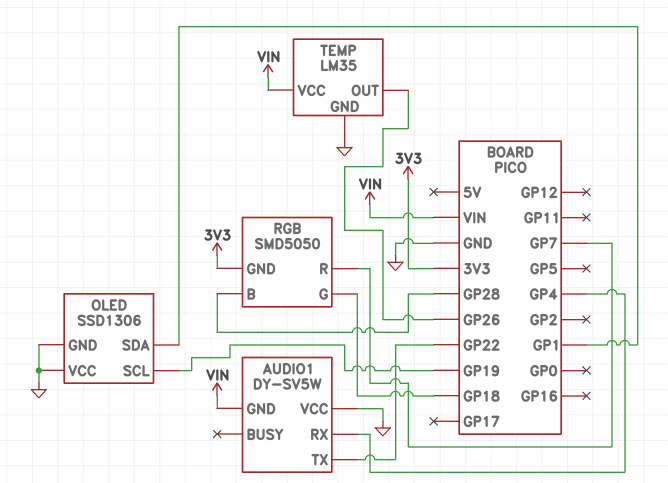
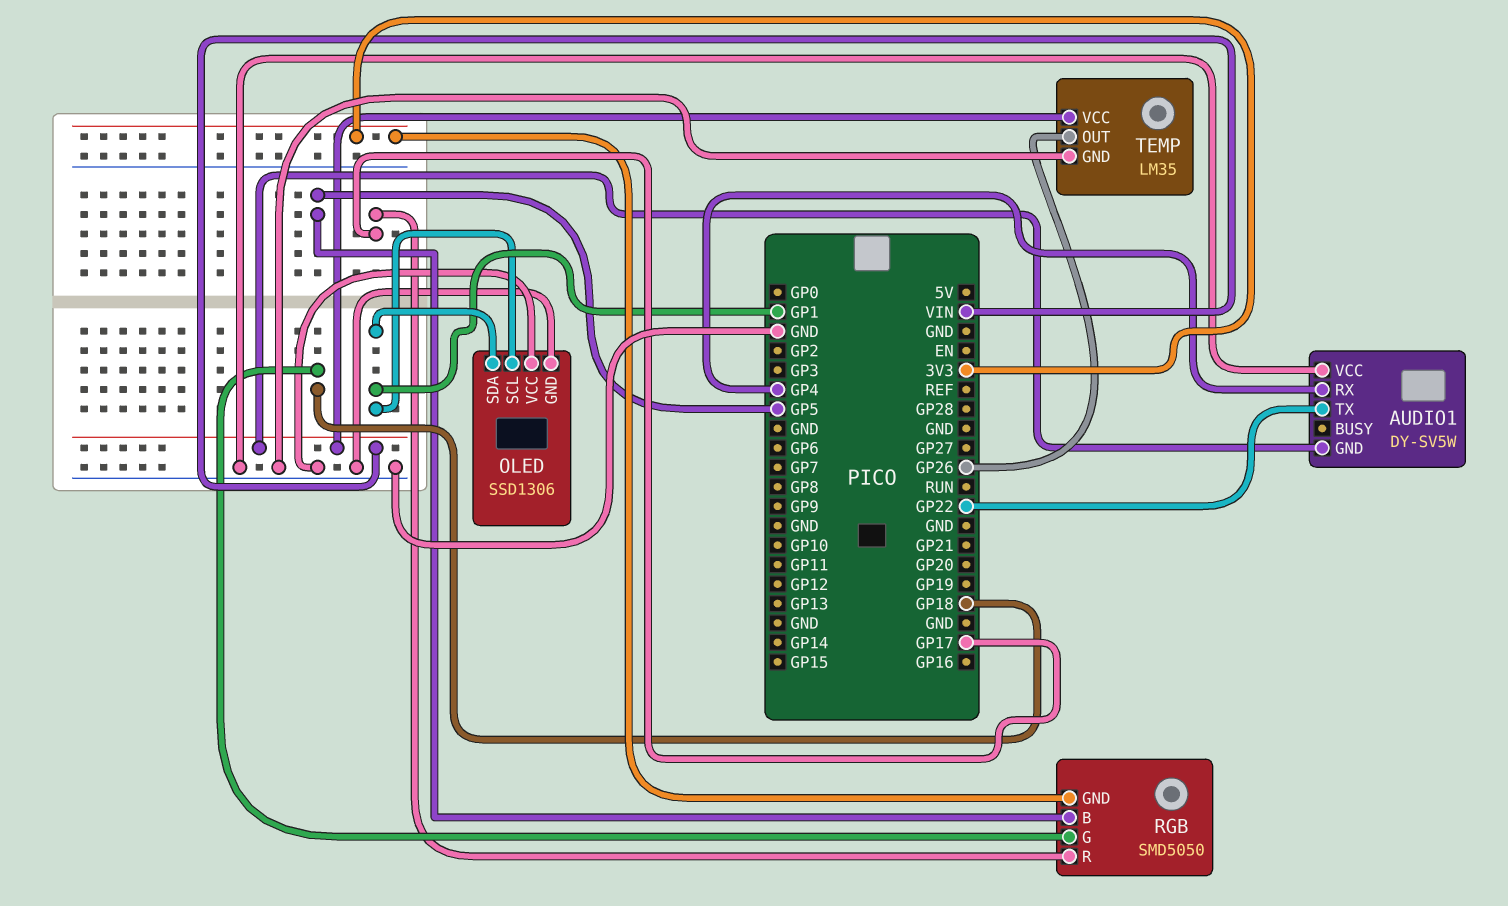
OLED pin SCL: GP19 -> GP1
RGB pin B: GP28 -> GP5
RGB pin R: GP7 -> GP17

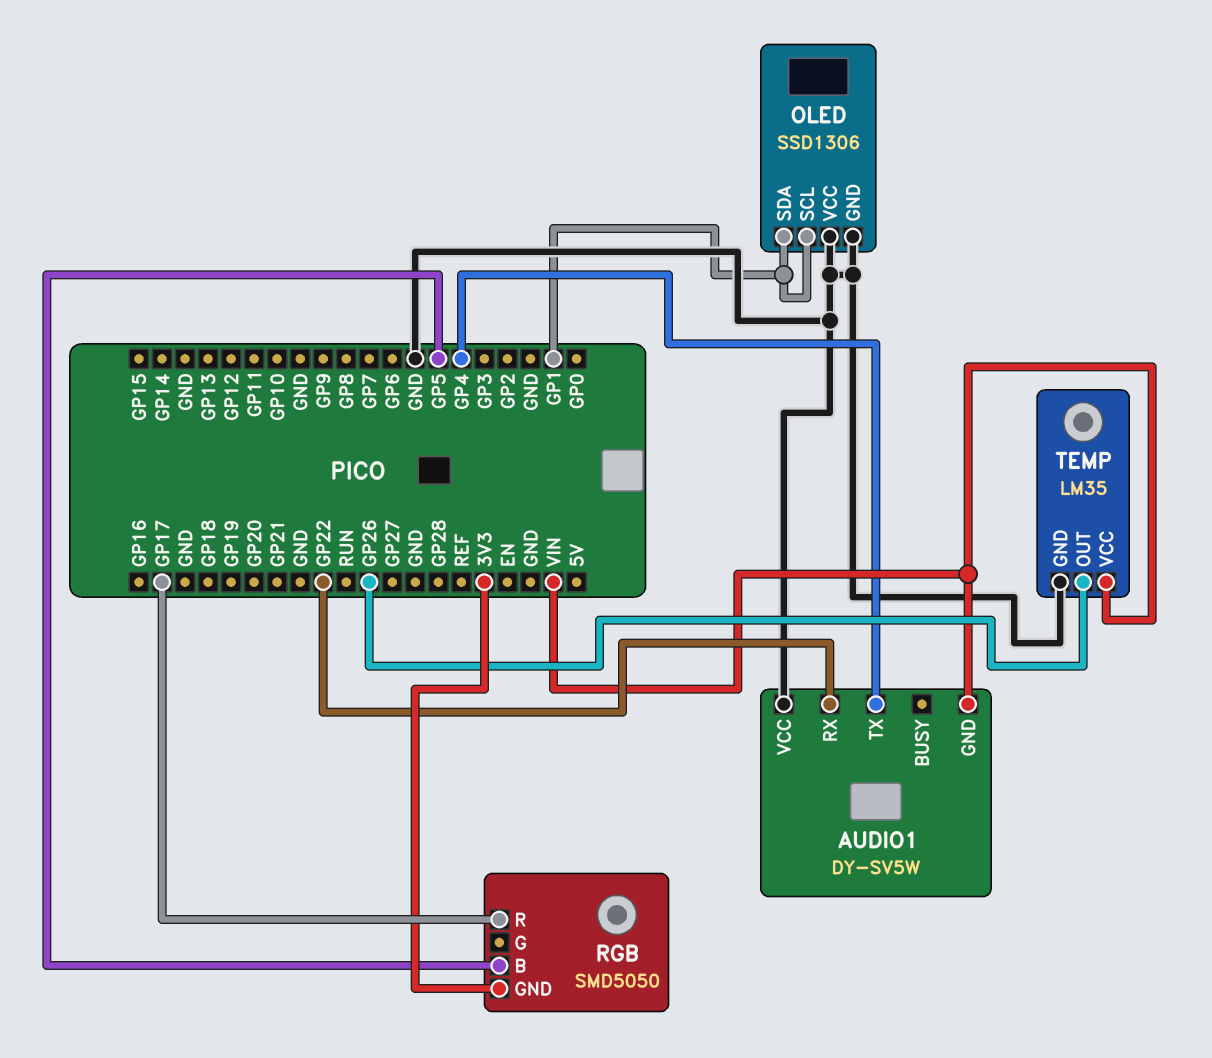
AUDIO1 pin RX: GP4 -> GP22
AUDIO1 pin TX: GP22 -> GP4
RGB pin G: GP18 -> none

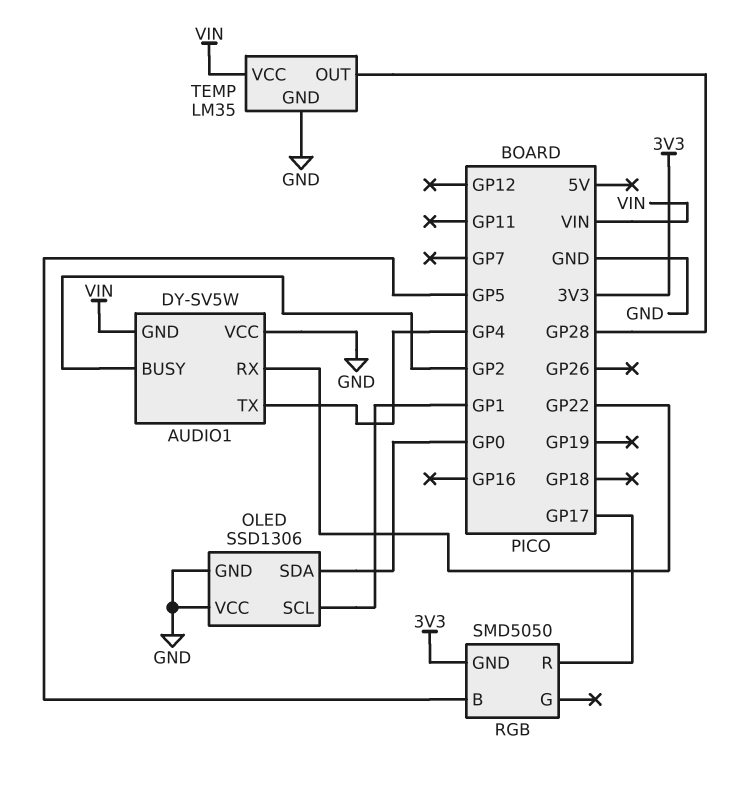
AUDIO1 pin BUSY: none -> GP2
OLED pin SDA: GP1 -> GP0
TEMP pin OUT: GP26 -> GP28

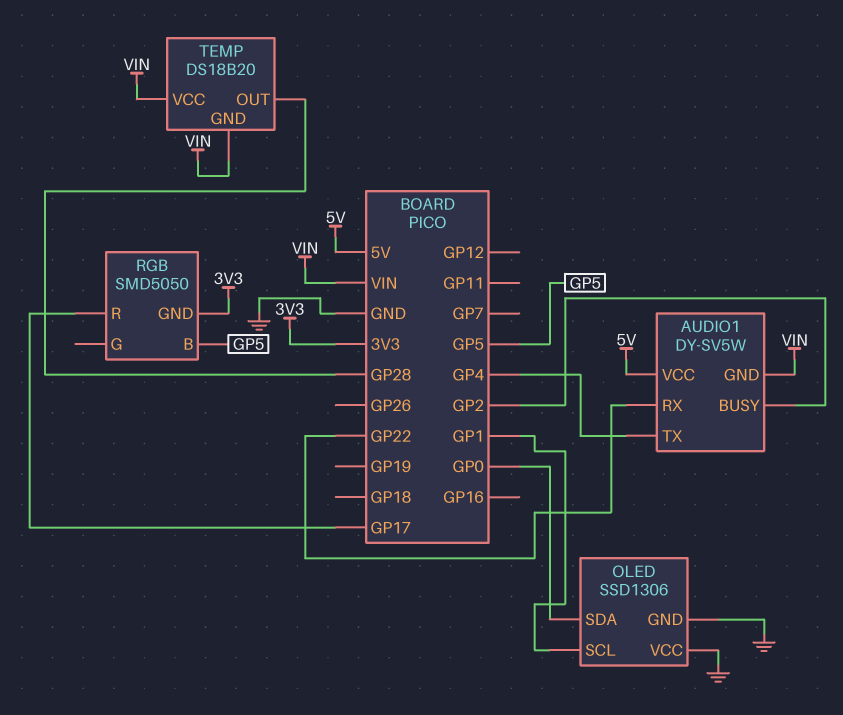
AUDIO1 pin VCC: GND -> 5V
TEMP: LM35 -> DS18B20
TEMP pin GND: GND -> VIN

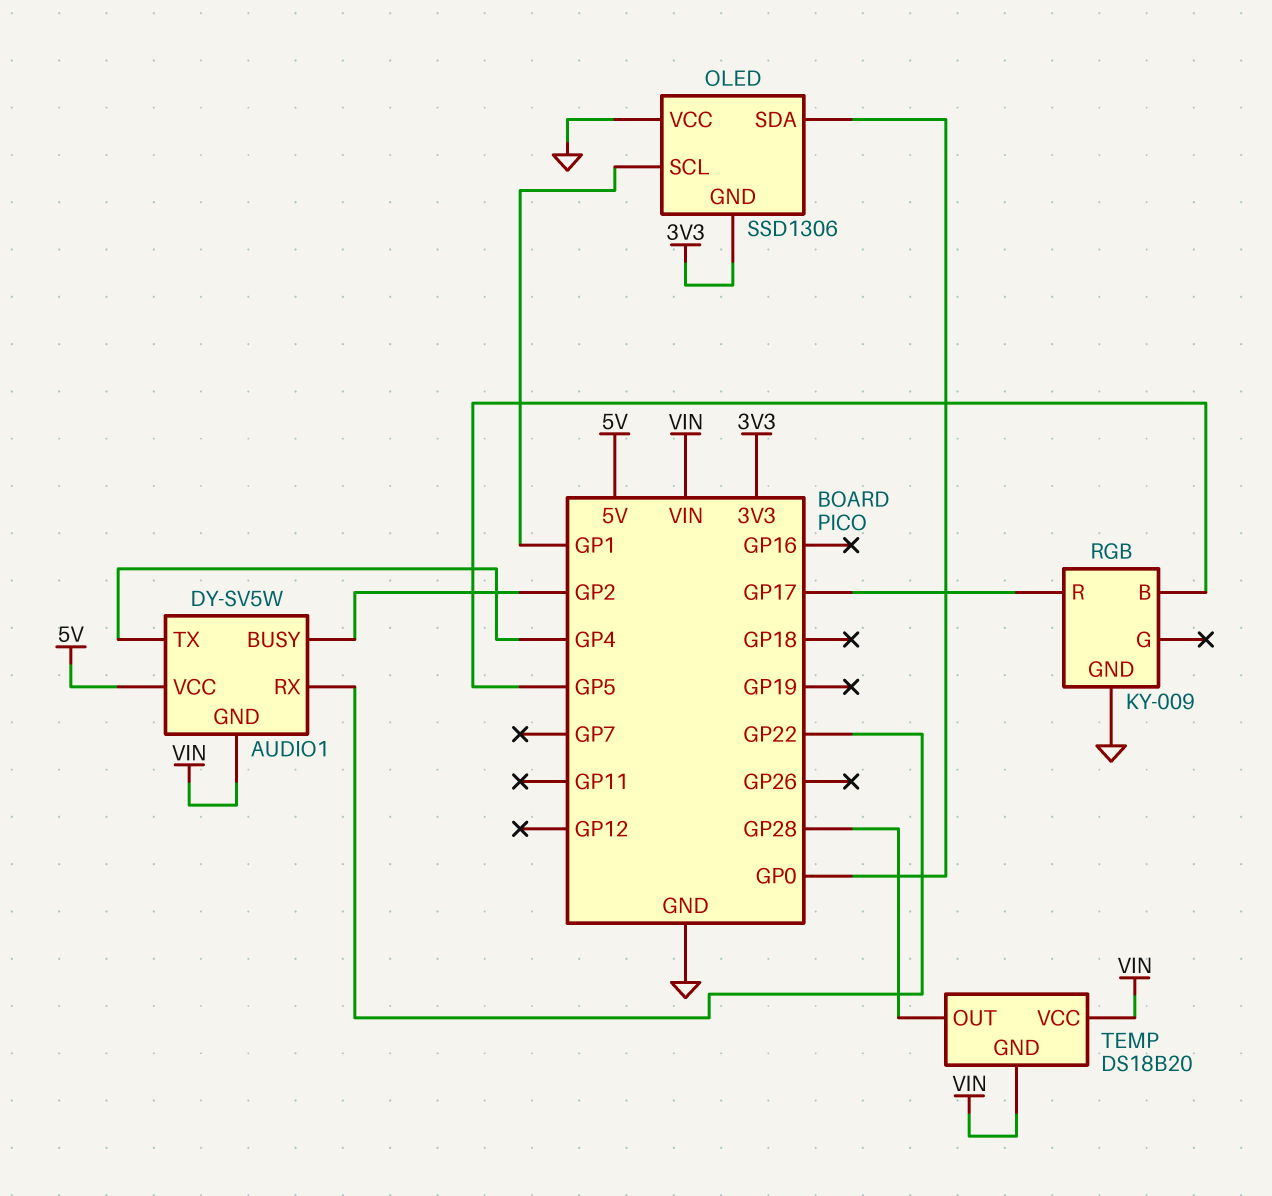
OLED pin GND: GND -> 3V3
RGB: SMD5050 -> KY-009
RGB pin GND: 3V3 -> GND

